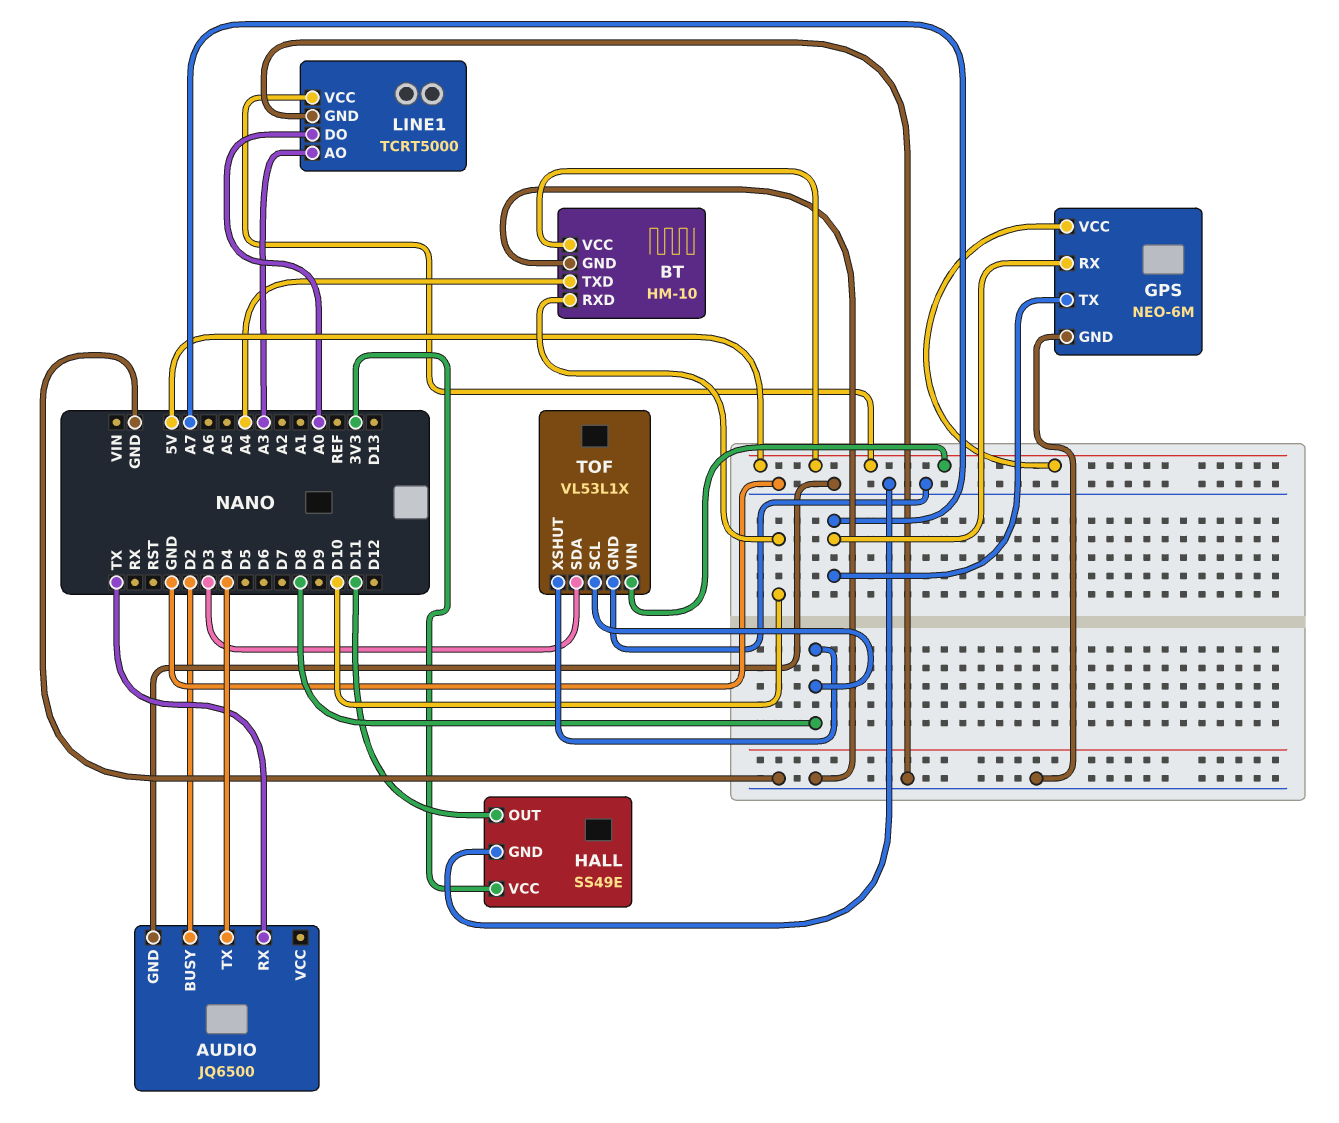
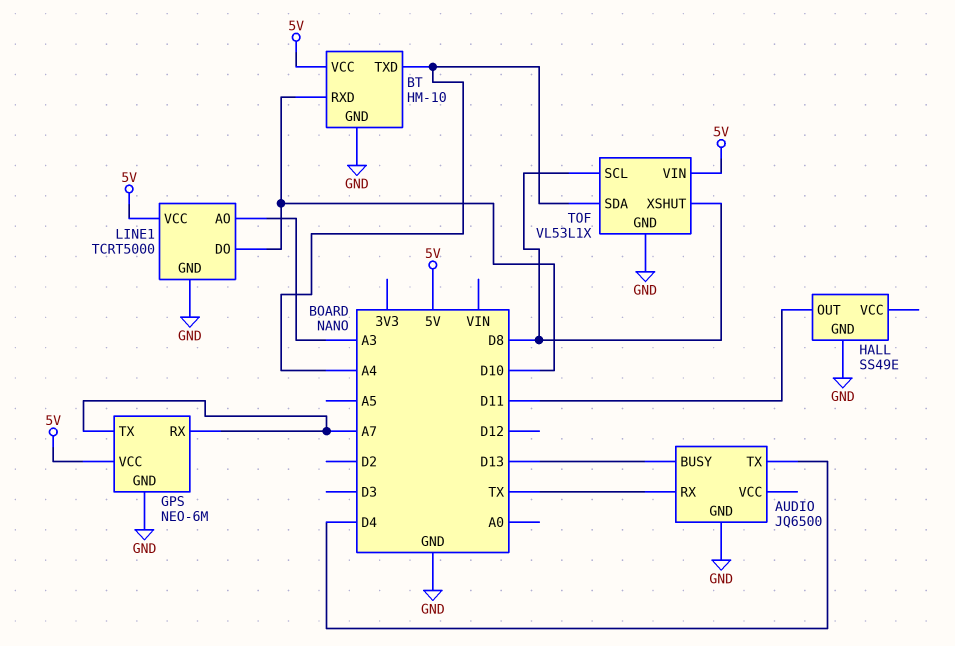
AUDIO pin BUSY: D2 -> D13
HALL pin VCC: 3V3 -> none
LINE1 pin DO: A0 -> D10
TOF pin SDA: D3 -> A4

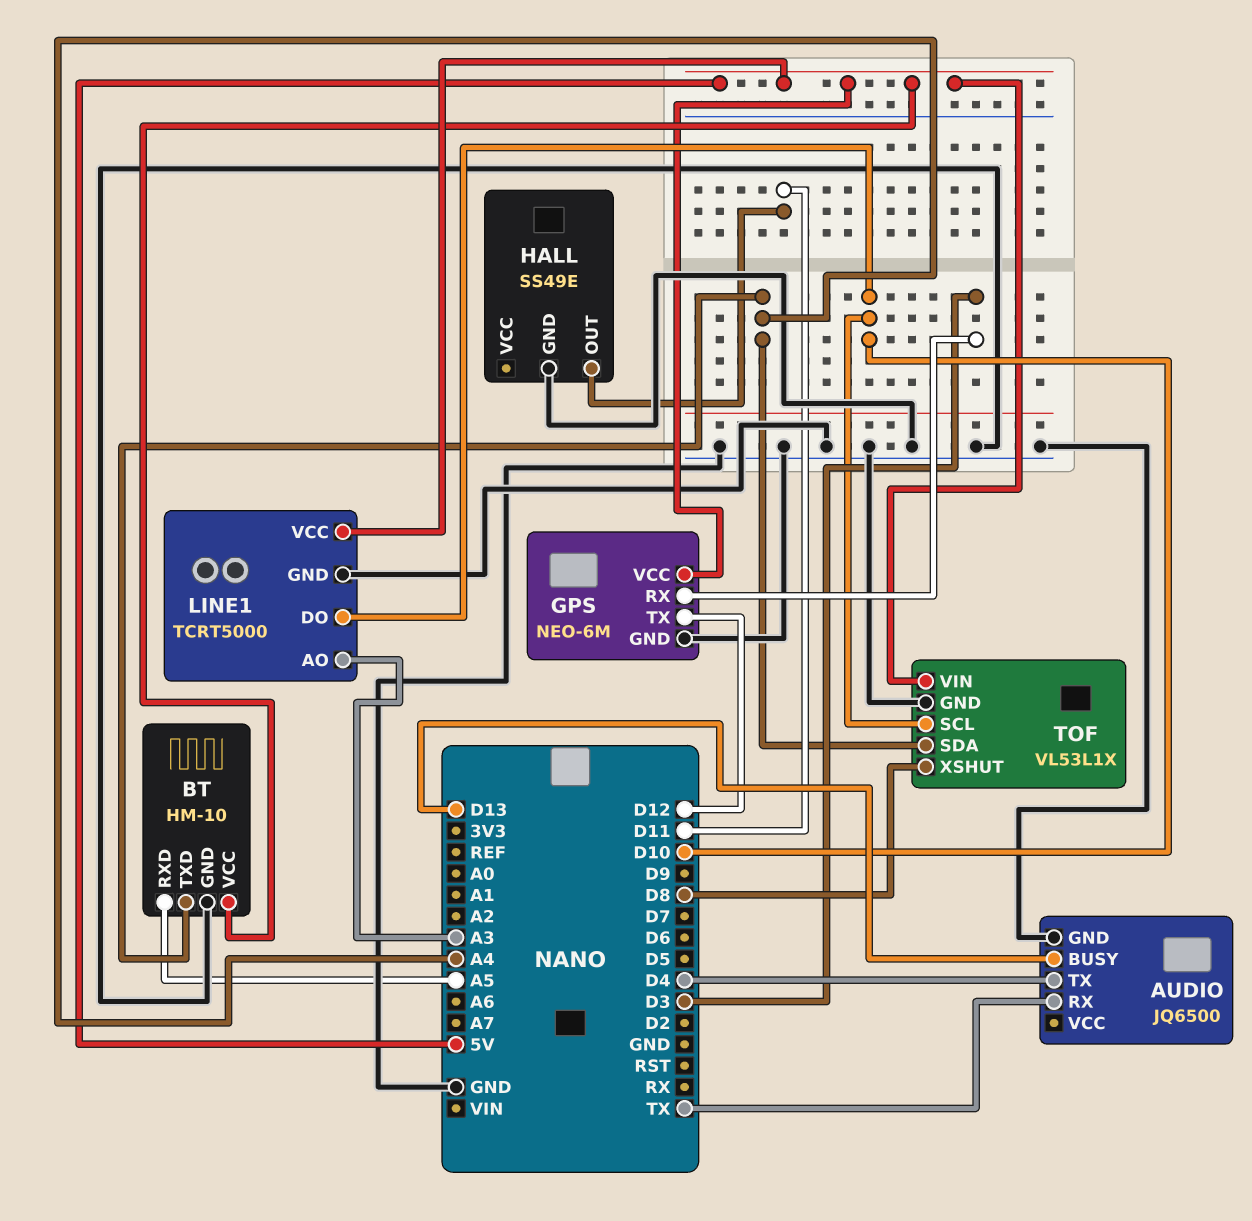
BT pin RXD: D10 -> A5
GPS pin RX: A7 -> D3
GPS pin TX: A7 -> D12
TOF pin SCL: D8 -> D10

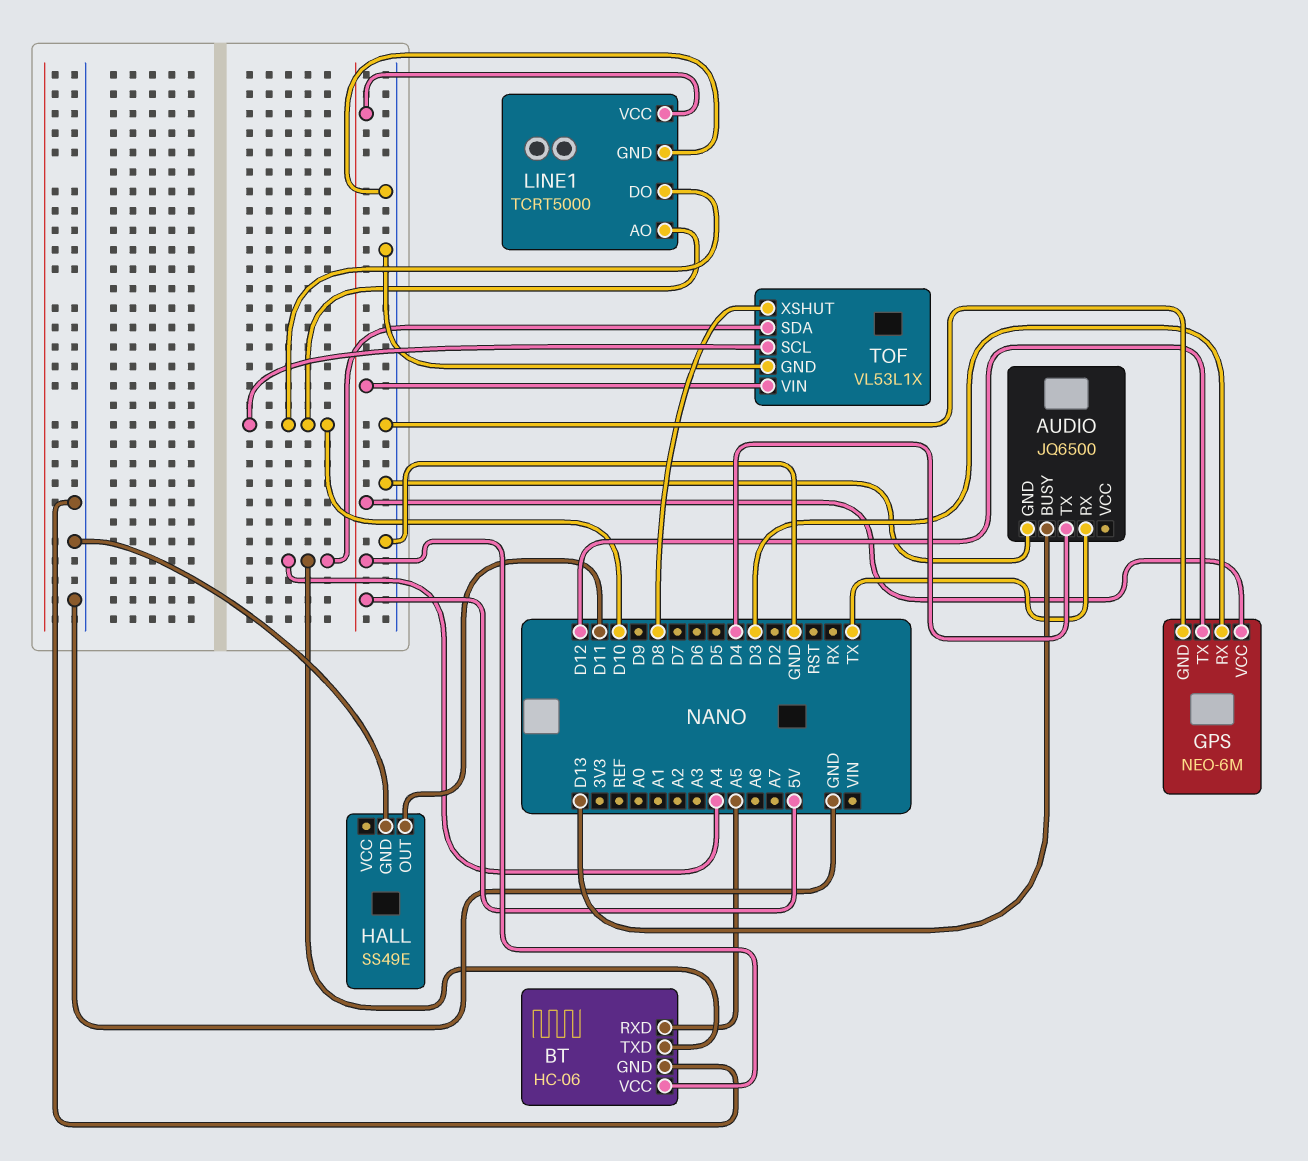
BT: HM-10 -> HC-06
LINE1 pin AO: A3 -> D10

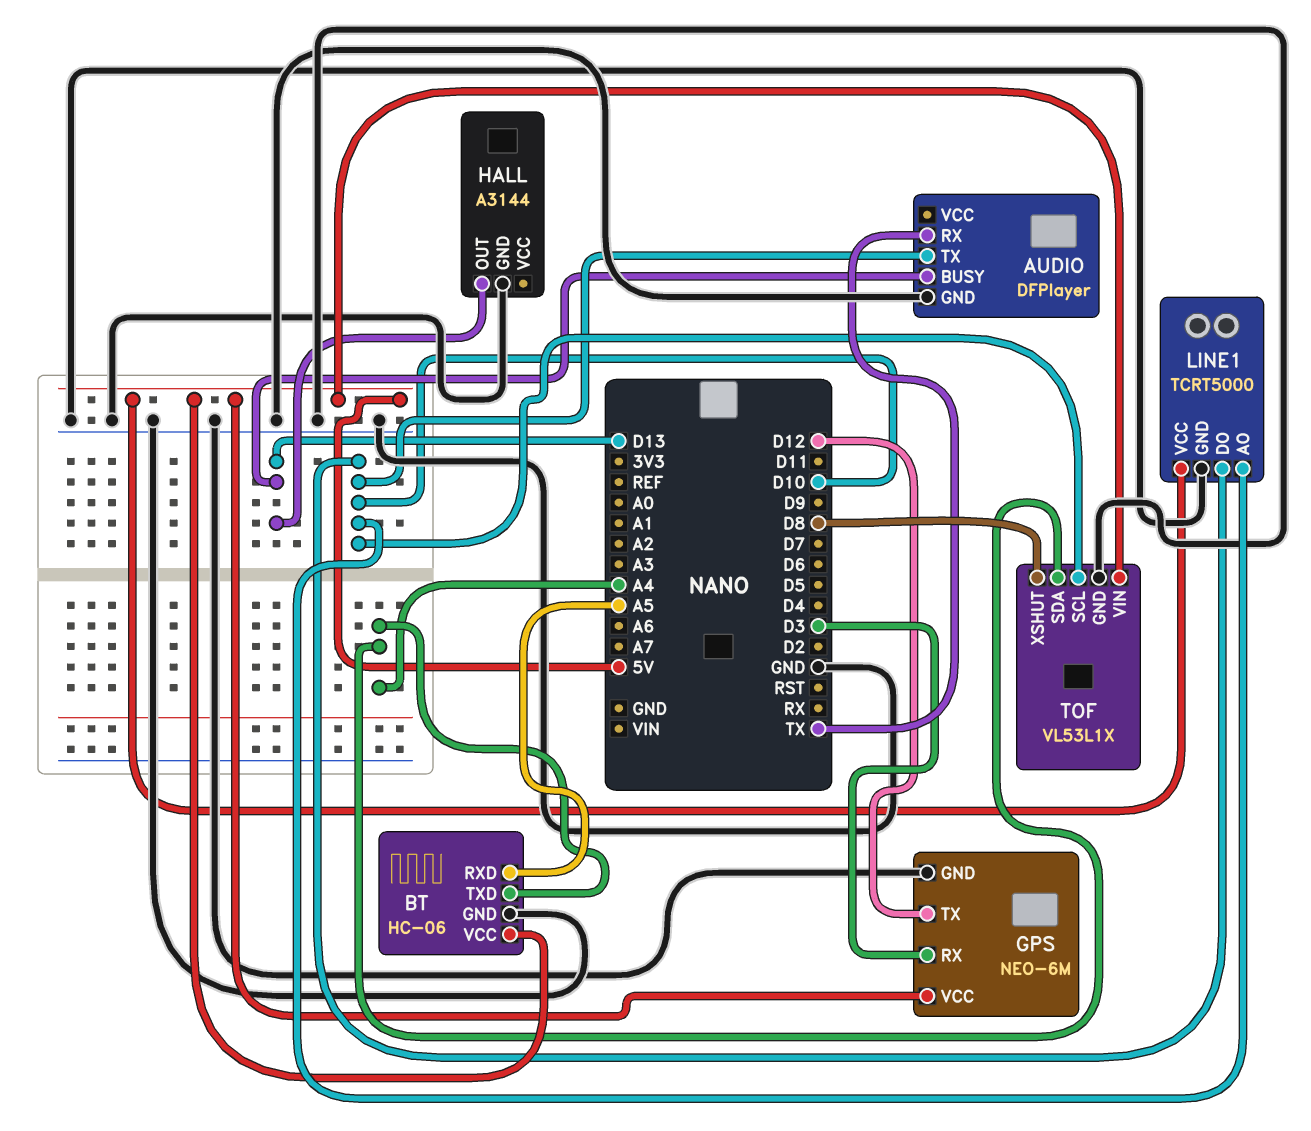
AUDIO: JQ6500 -> DFPlayer
AUDIO pin TX: D4 -> D10
HALL: SS49E -> A3144
HALL pin OUT: D11 -> D13

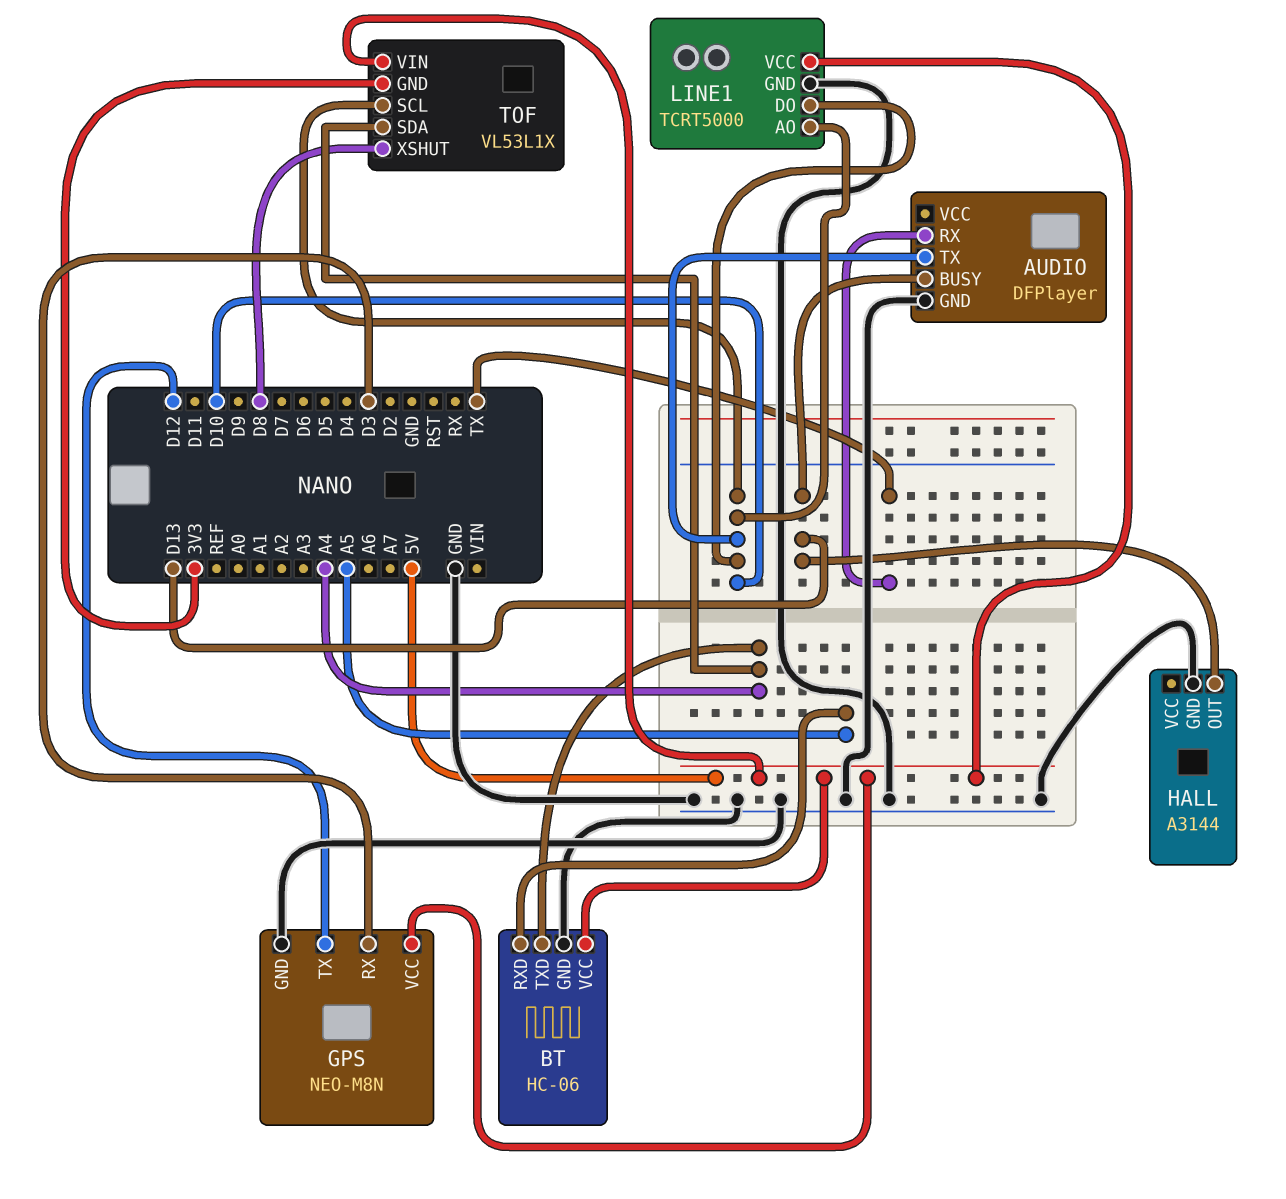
GPS: NEO-6M -> NEO-M8N
TOF pin GND: GND -> 3V3

